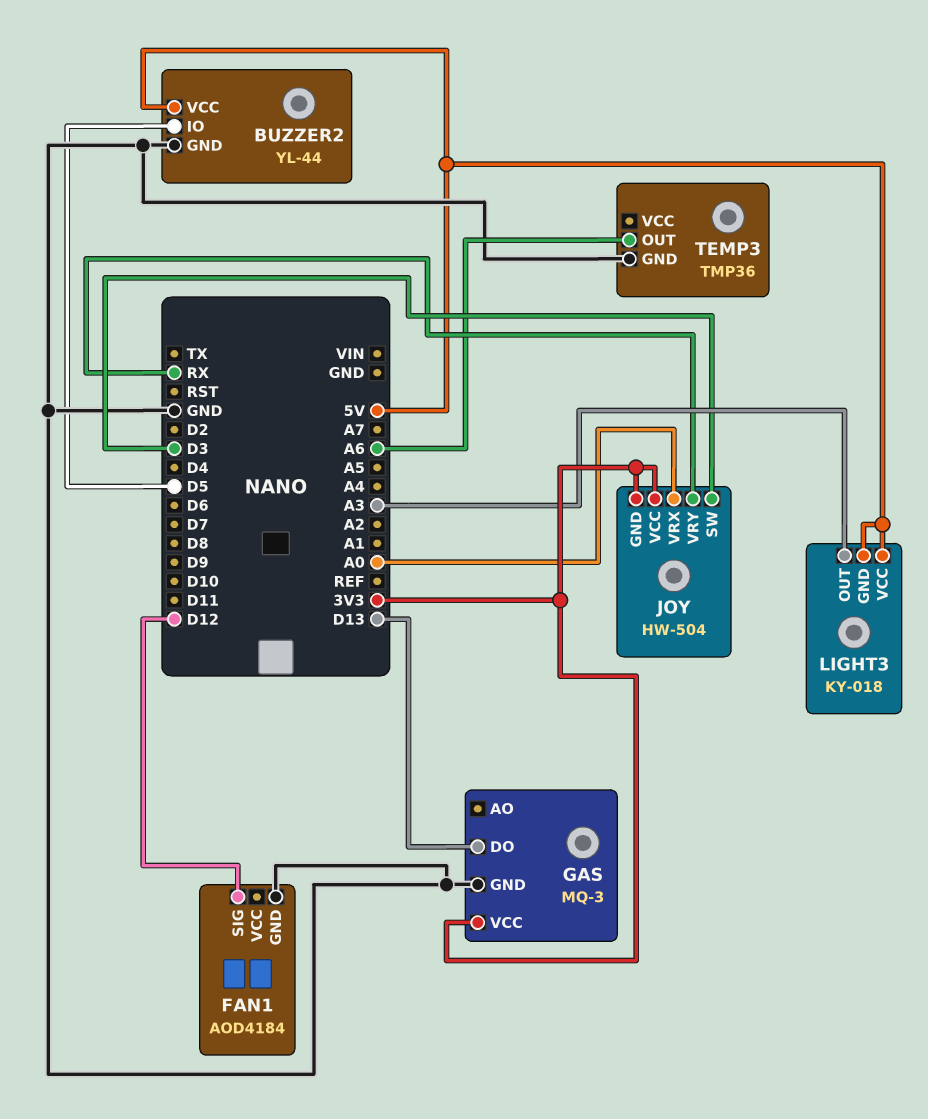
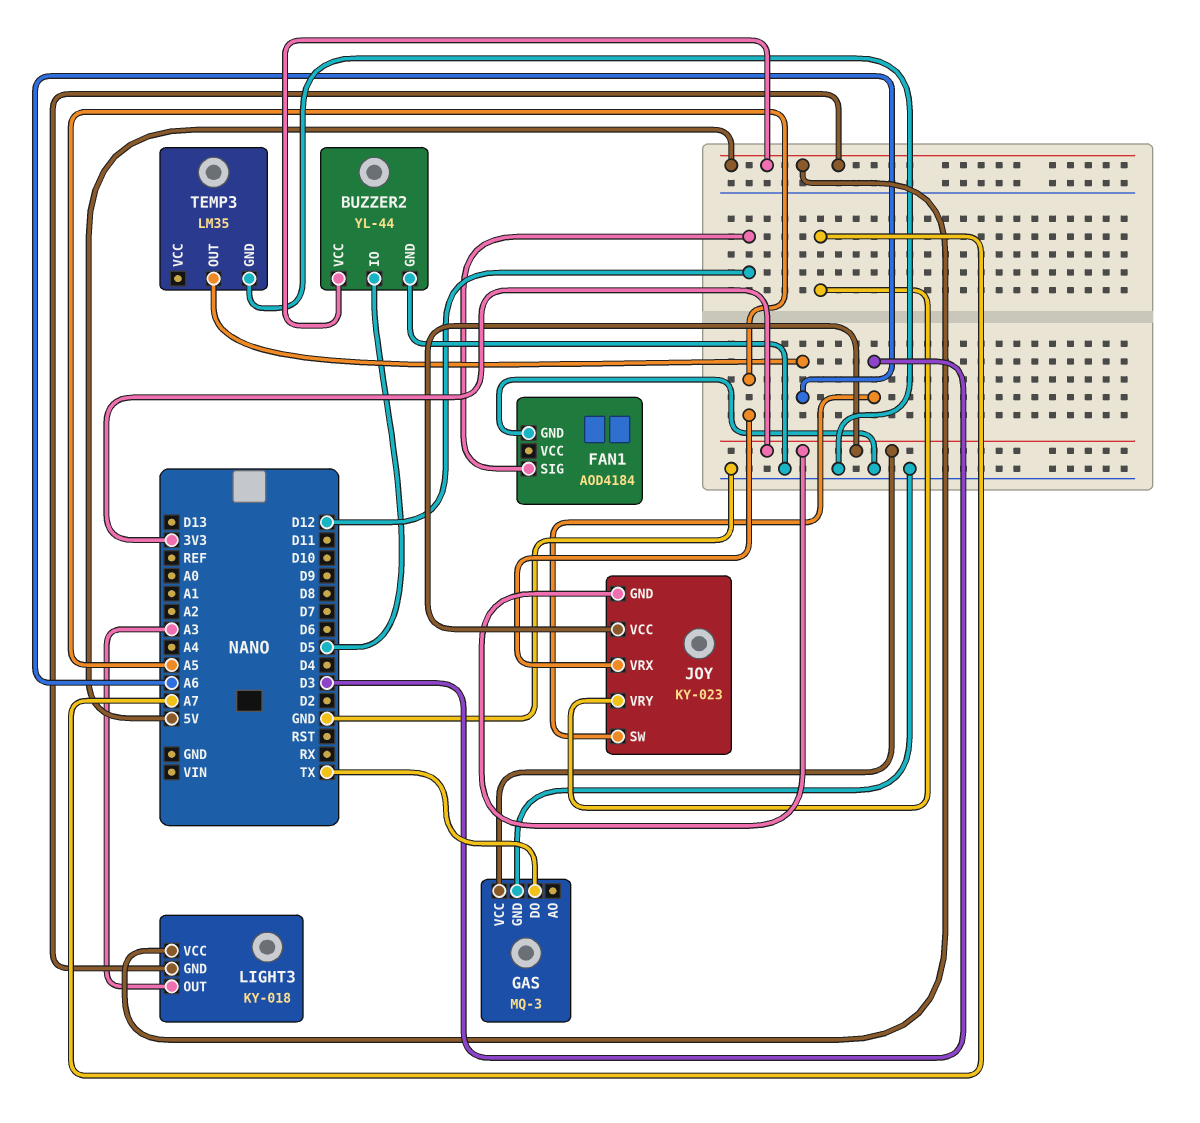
GAS pin DO: D13 -> TX
JOY: HW-504 -> KY-023
JOY pin VRX: A0 -> A5
JOY pin VRY: RX -> A7
TEMP3: TMP36 -> LM35

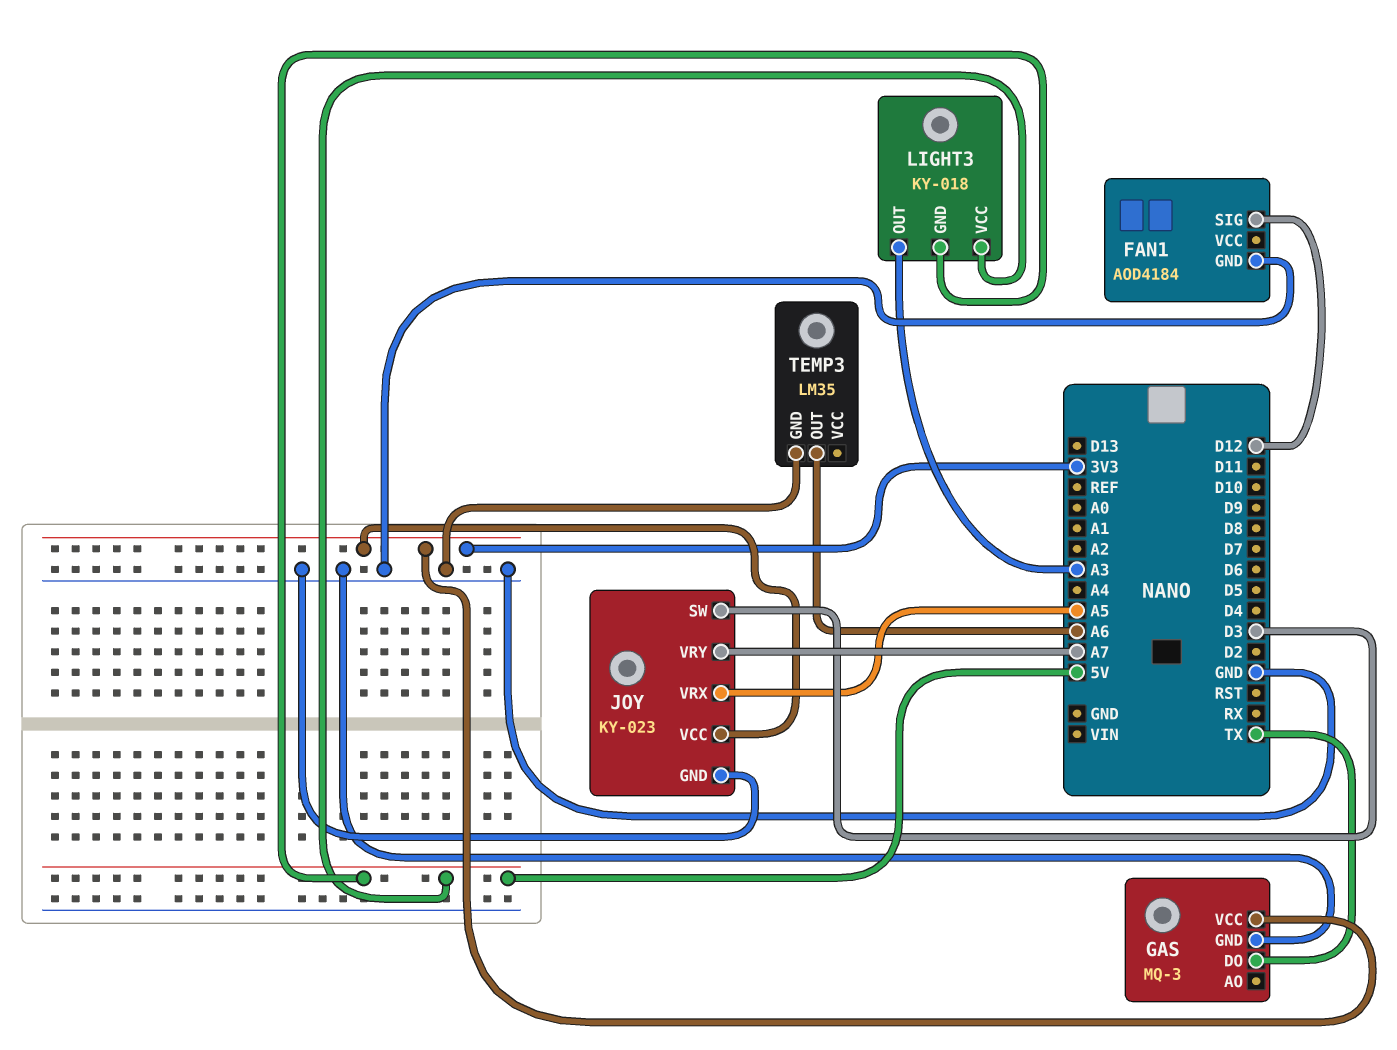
BUZZER2: YL-44 -> none
BUZZER2 pin GND: GND -> none
BUZZER2 pin IO: D5 -> none
BUZZER2 pin VCC: 5V -> none
JOY pin GND: 3V3 -> GND

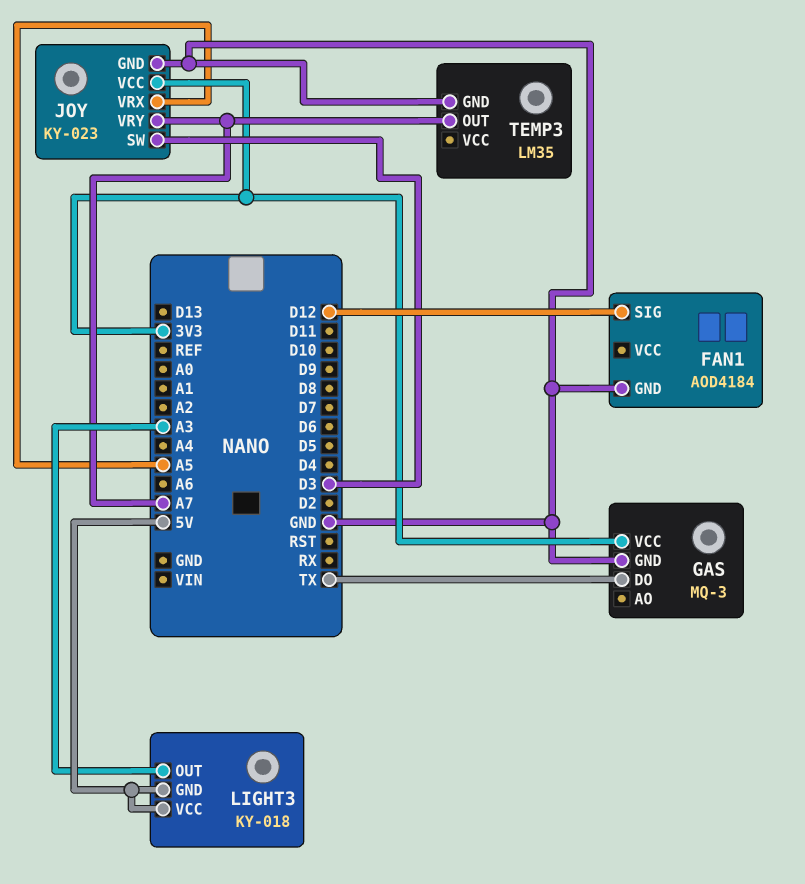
TEMP3 pin OUT: A6 -> A7

